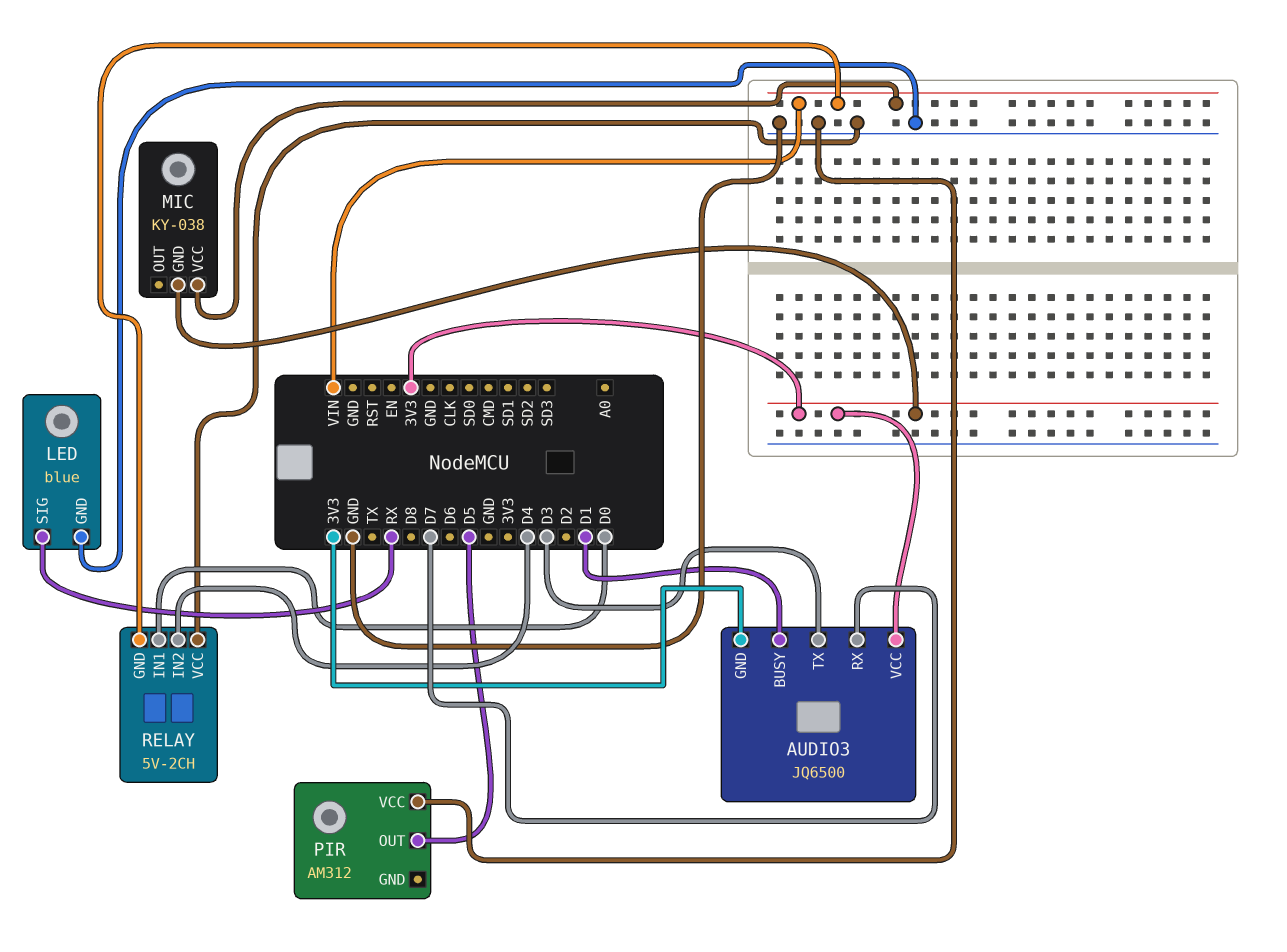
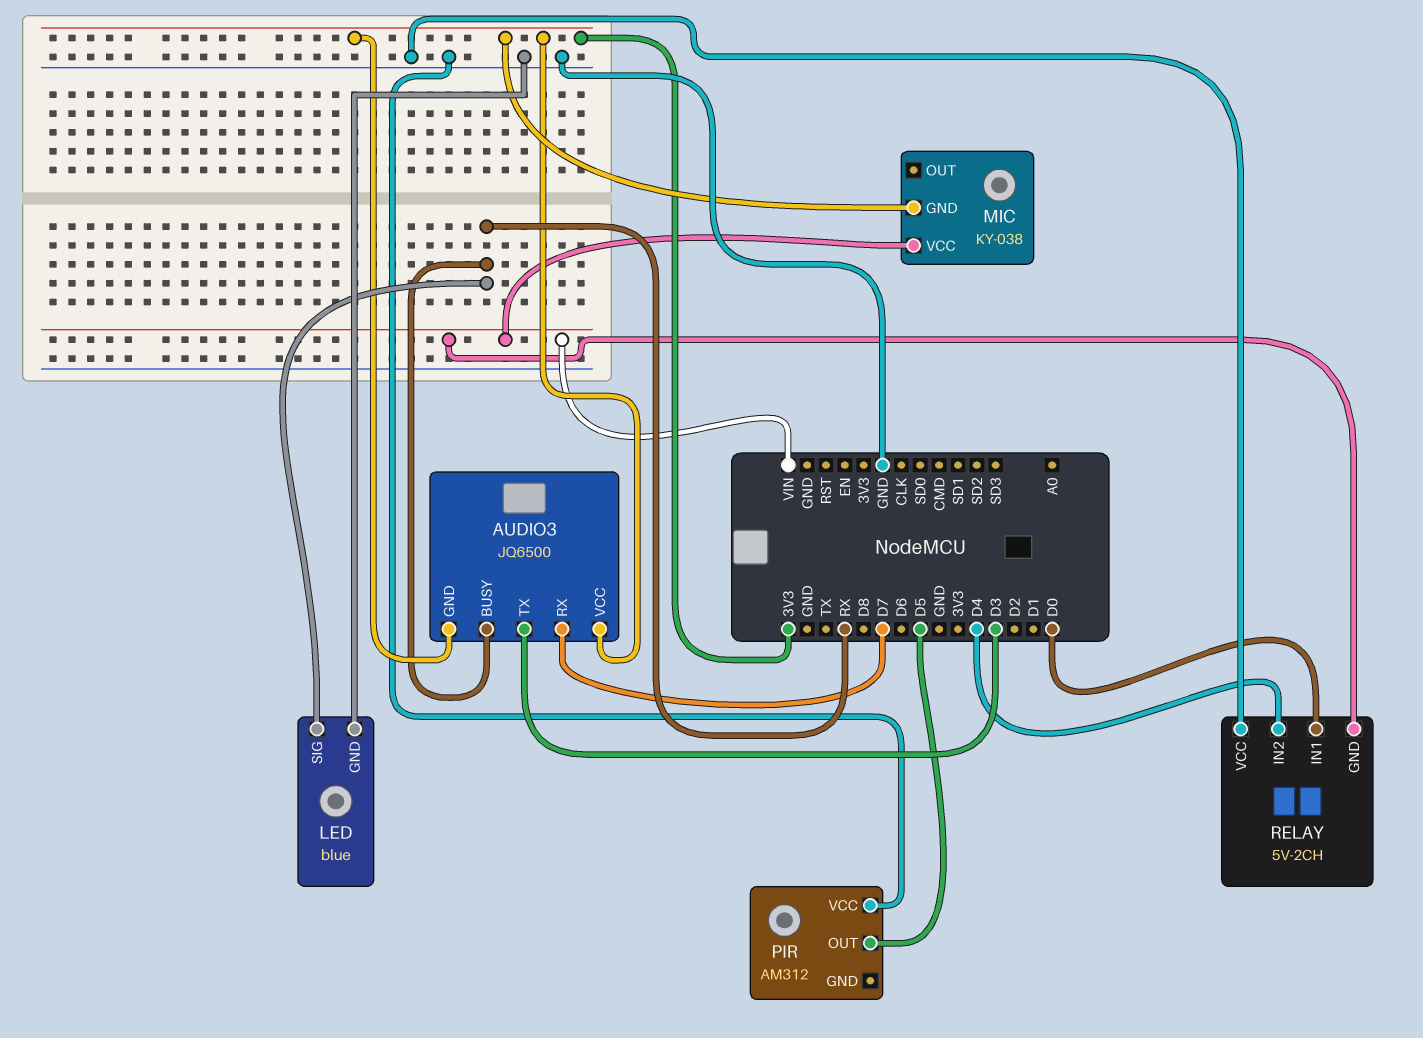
AUDIO3 pin BUSY: D1 -> RX

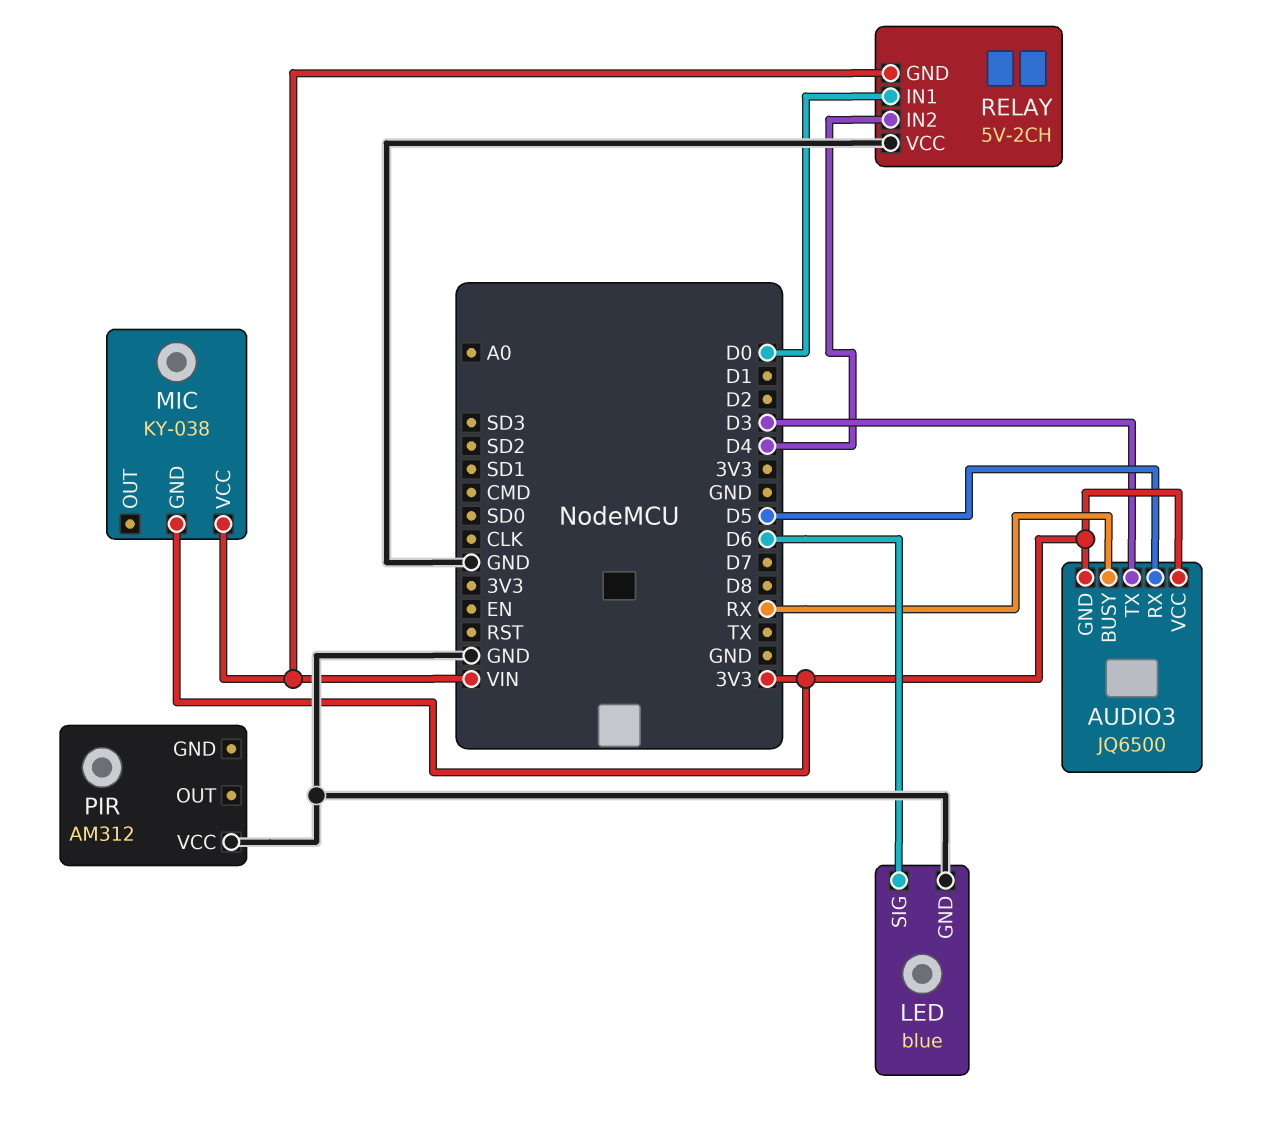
AUDIO3 pin RX: D7 -> D5
LED pin SIG: RX -> D6
PIR pin OUT: D5 -> none

